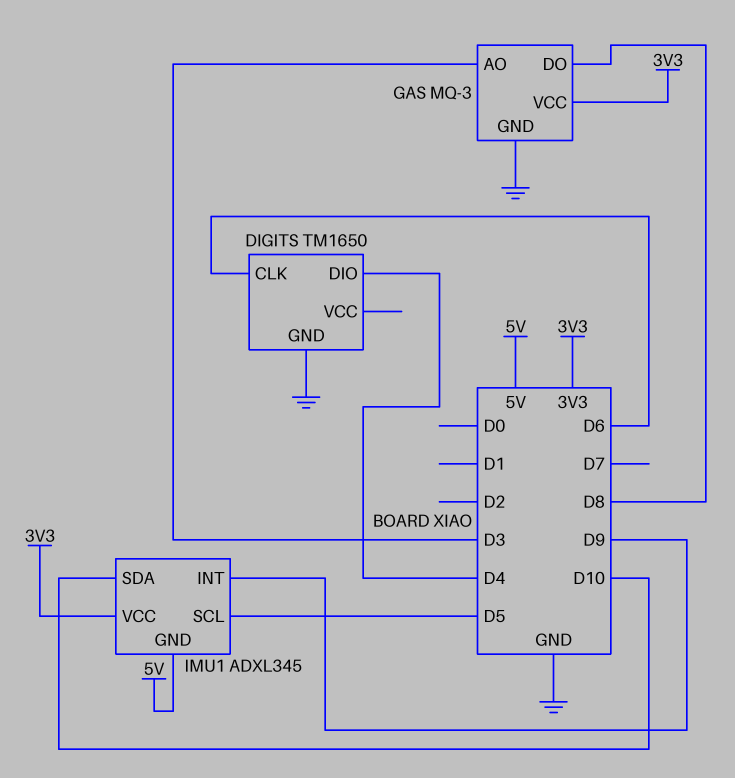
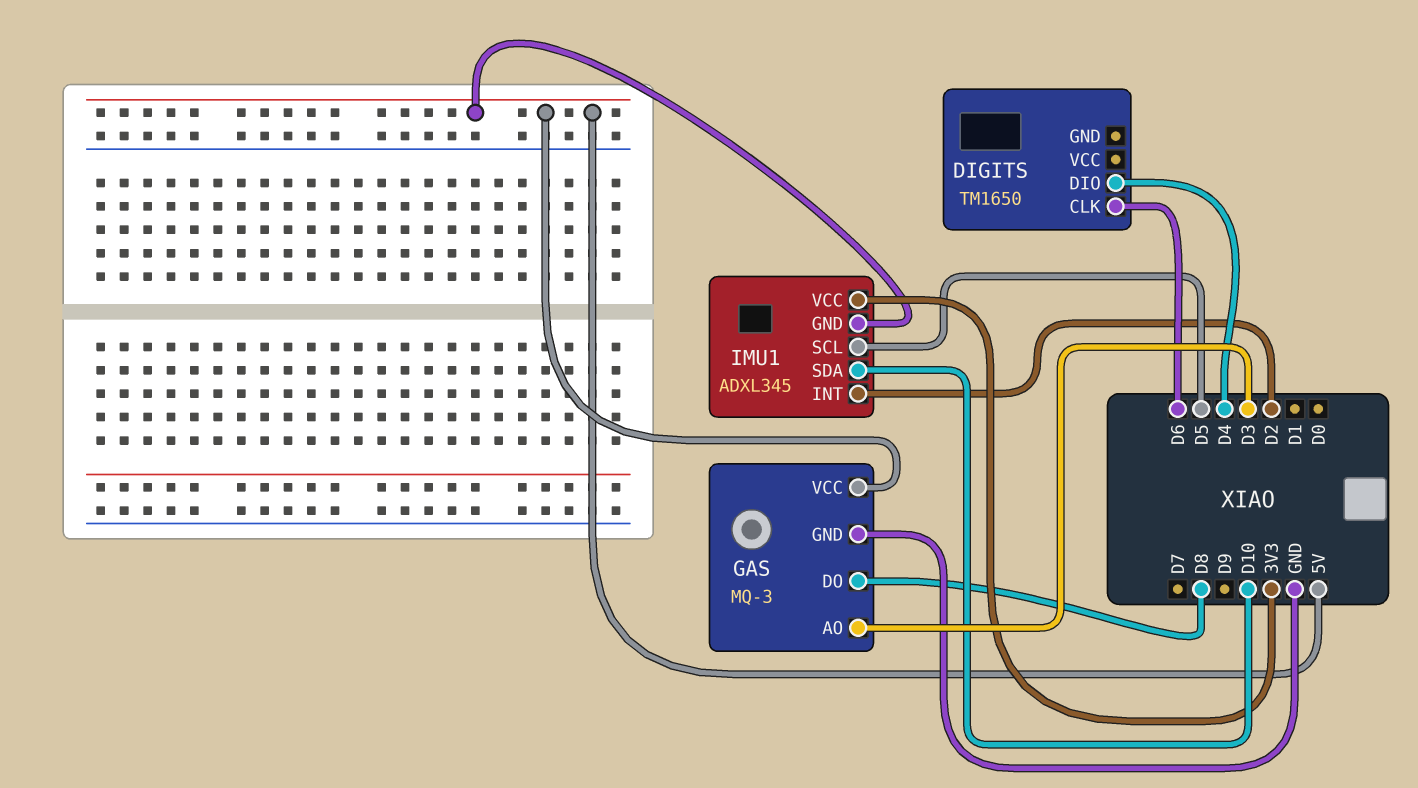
DIGITS pin GND: GND -> none
GAS pin VCC: 3V3 -> 5V
IMU1 pin INT: D9 -> D2

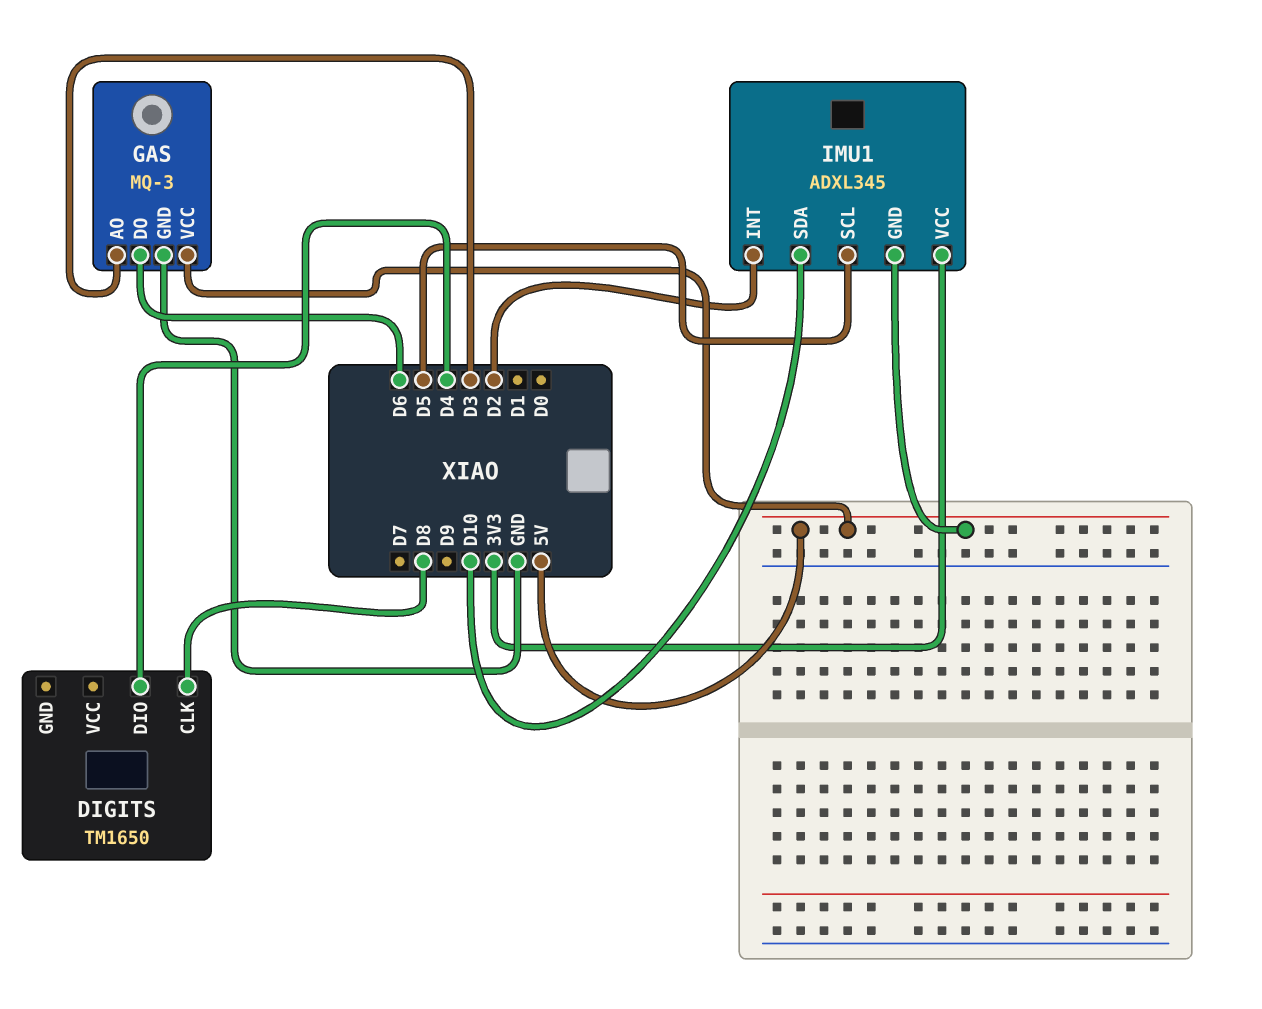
DIGITS pin CLK: D6 -> D8
GAS pin DO: D8 -> D6

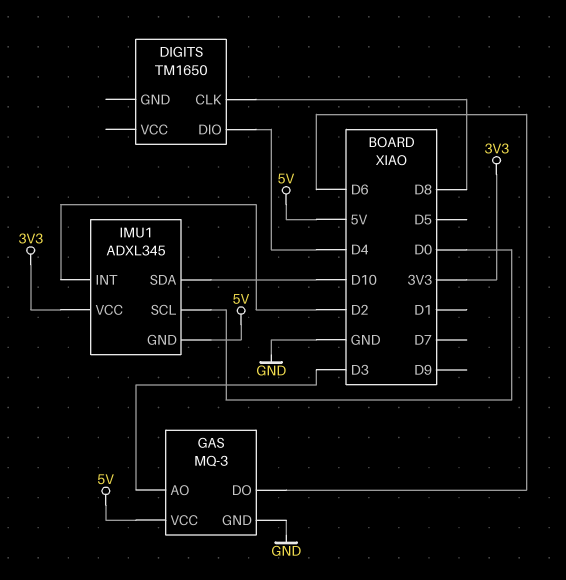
IMU1 pin SCL: D5 -> D0

